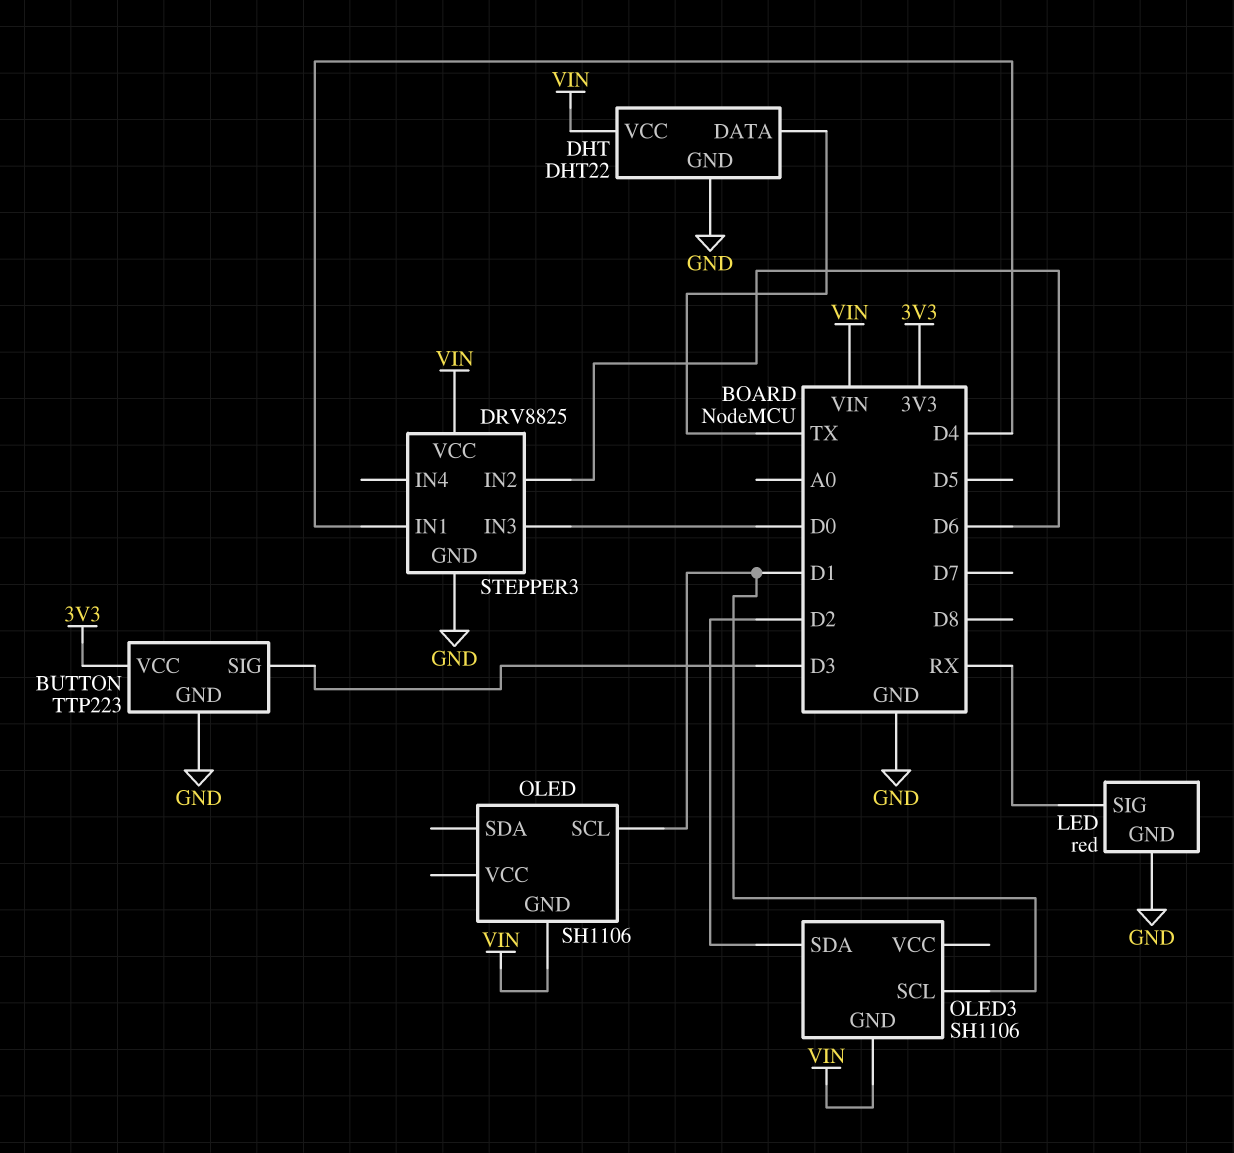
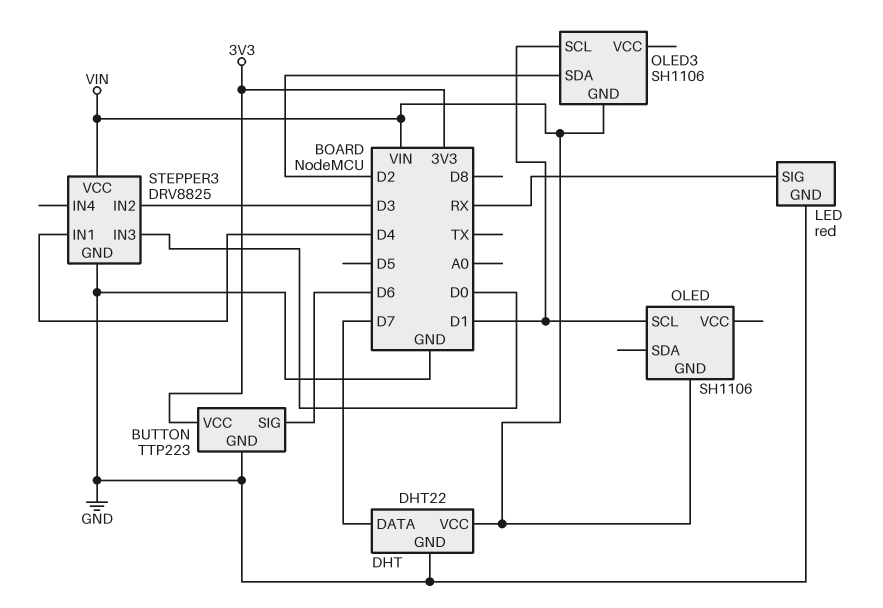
BUTTON pin SIG: D3 -> D6
DHT pin DATA: TX -> D7
STEPPER3 pin IN2: D6 -> D3

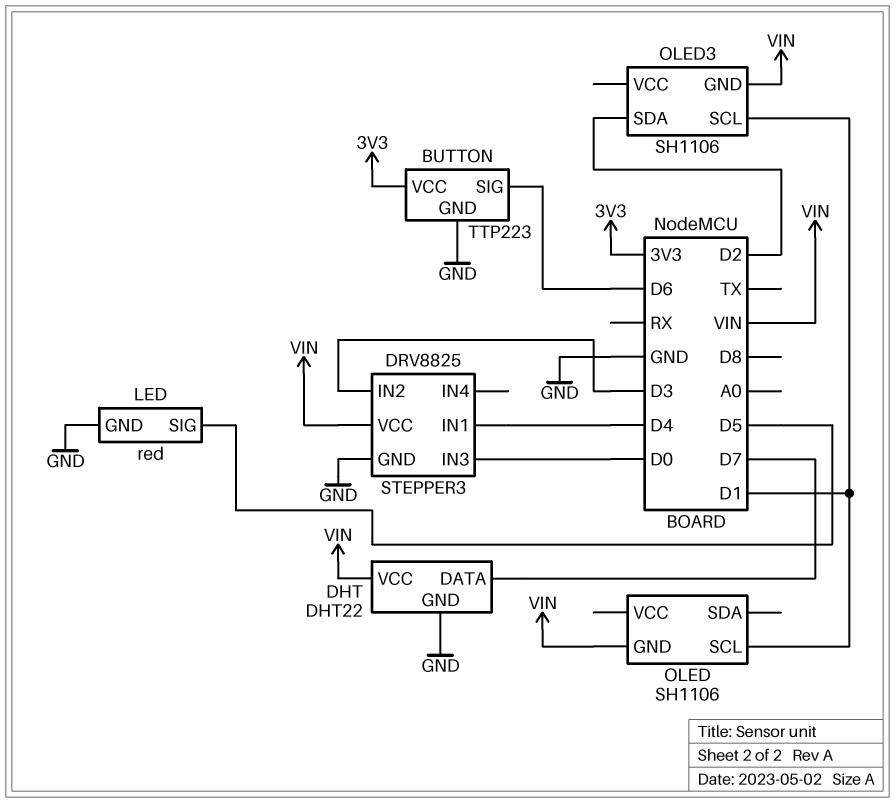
LED pin SIG: RX -> D5

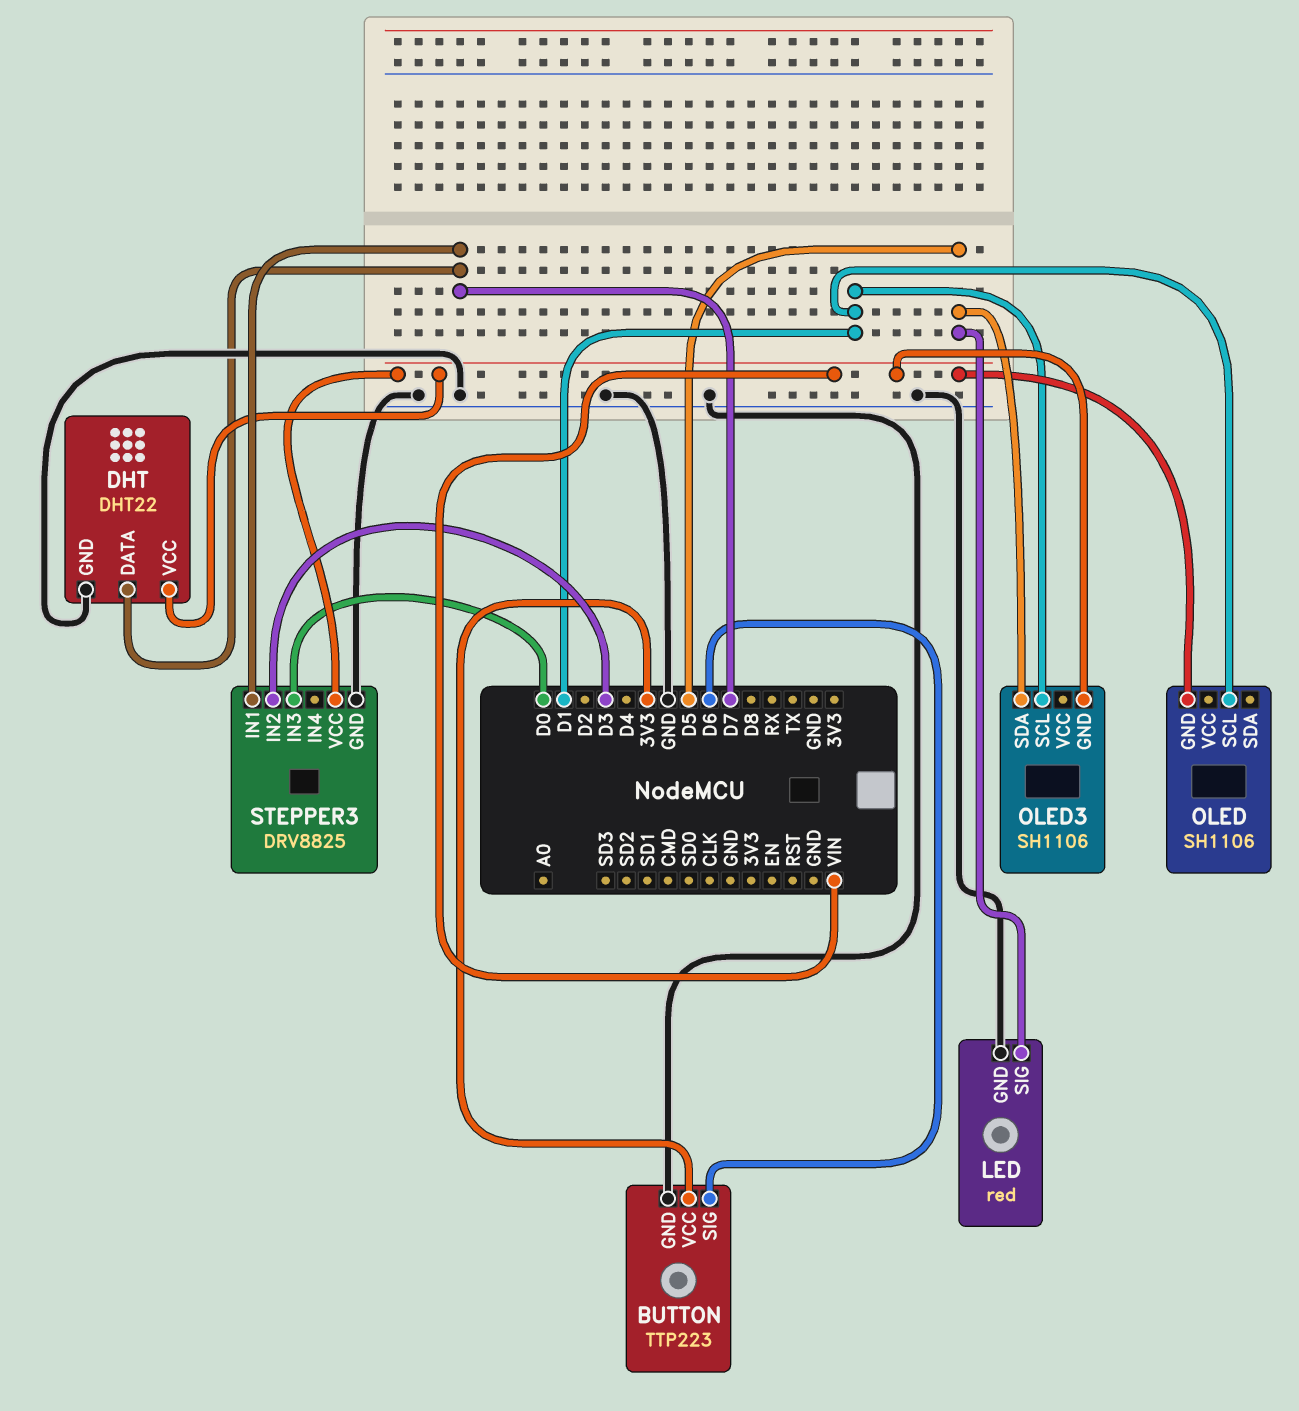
OLED3 pin SDA: D2 -> D5
STEPPER3 pin IN1: D4 -> D7

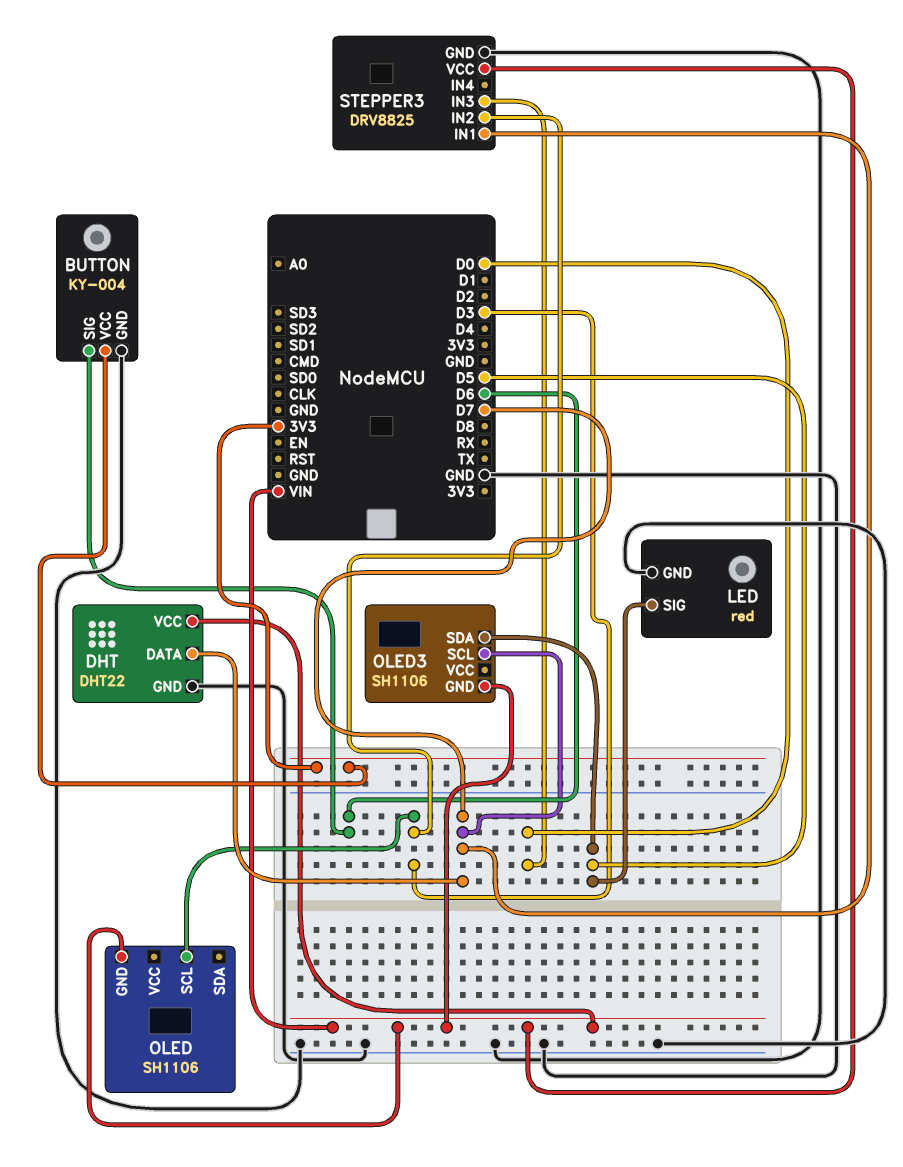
BUTTON: TTP223 -> KY-004
OLED pin SCL: D1 -> D3
OLED3 pin SCL: D1 -> D7

